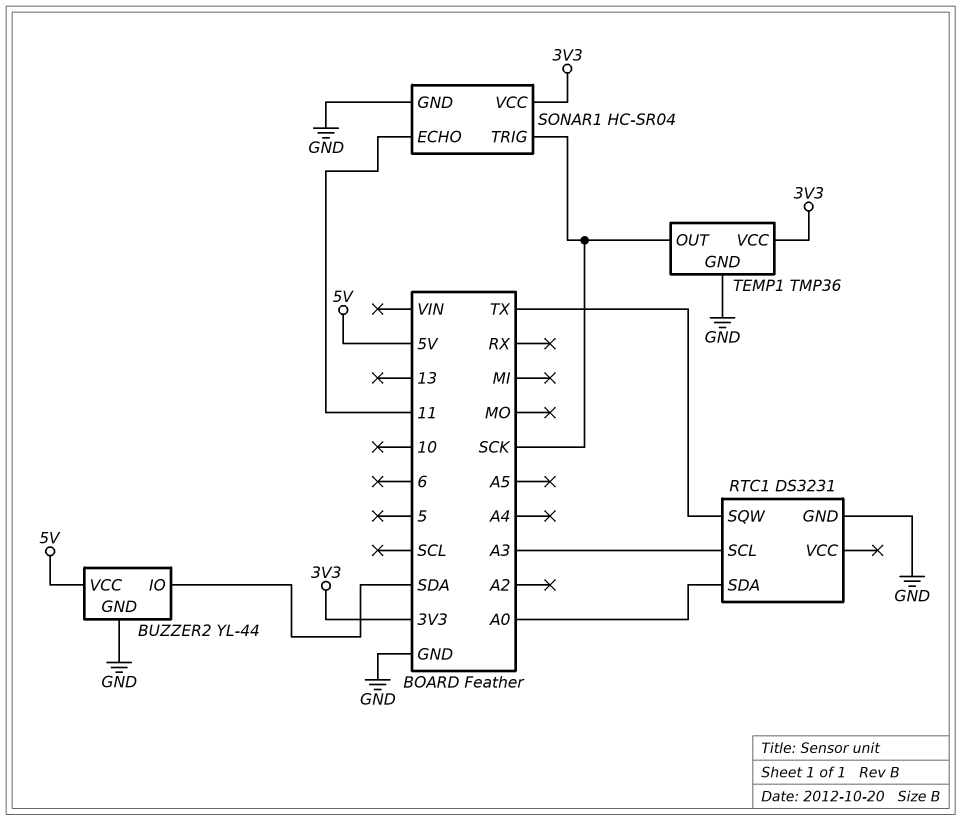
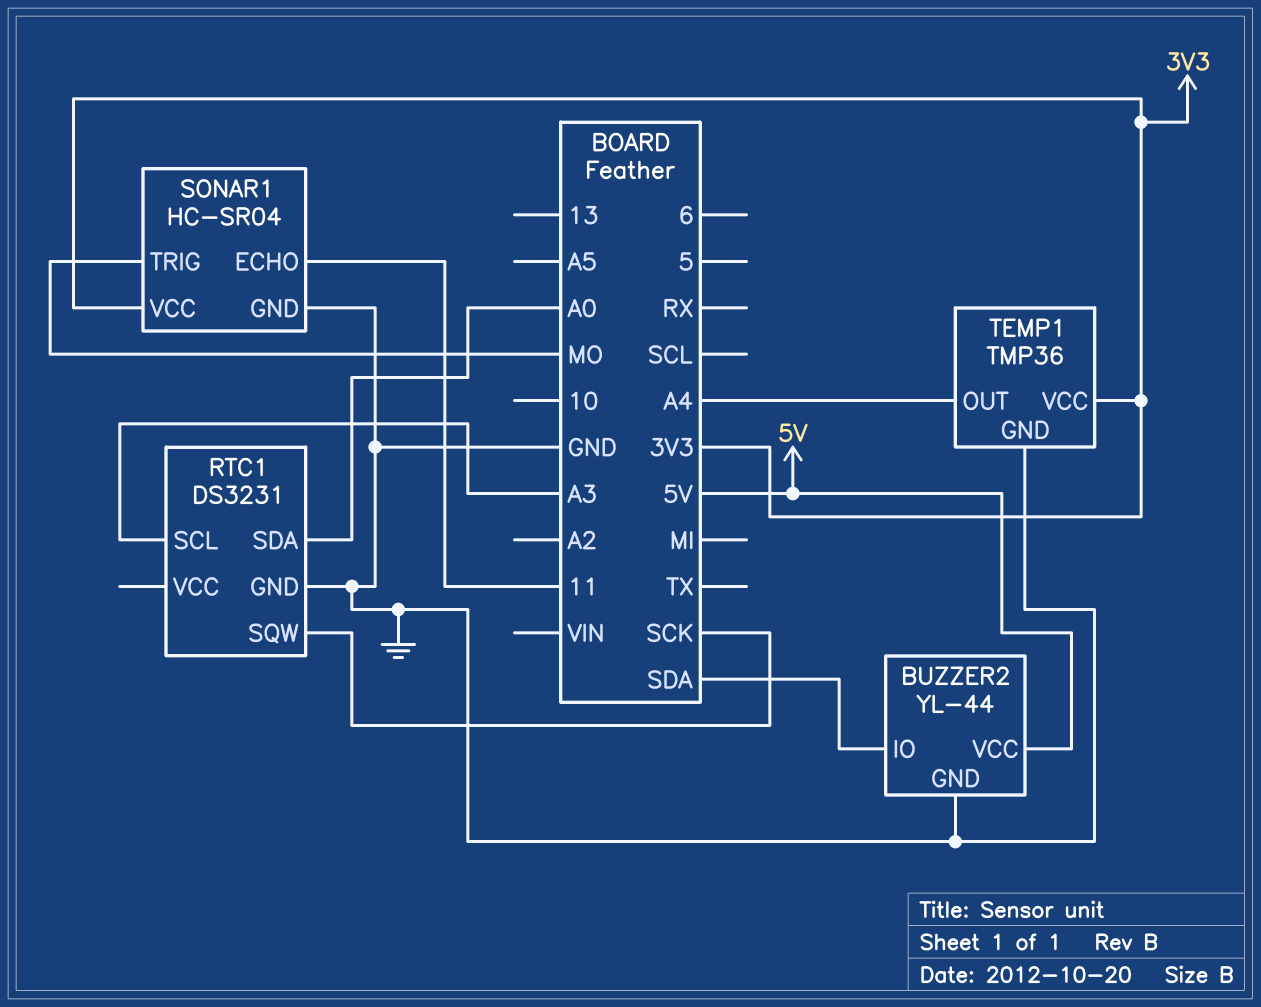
RTC1 pin SQW: TX -> SCK
SONAR1 pin TRIG: SCK -> MO
TEMP1 pin OUT: SCK -> A4

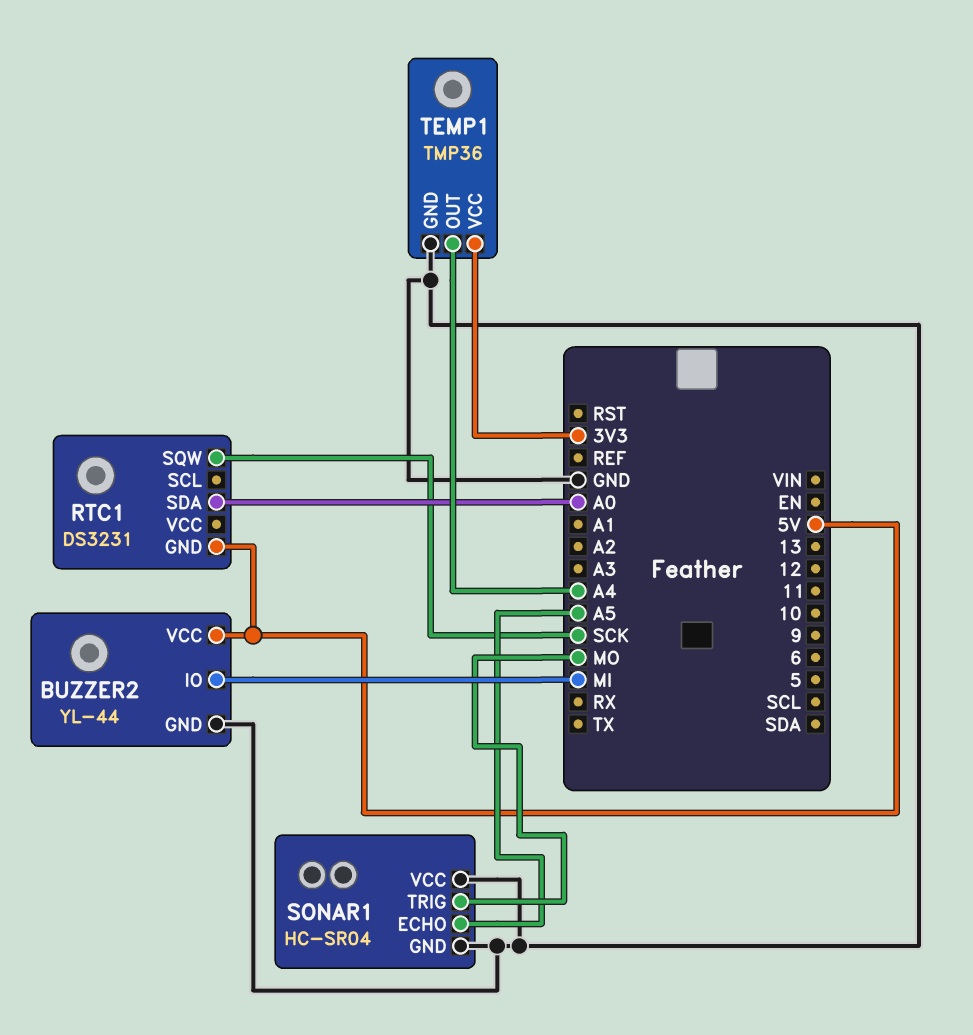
BUZZER2 pin IO: SDA -> MI
RTC1 pin GND: GND -> 5V
RTC1 pin SCL: A3 -> none
SONAR1 pin ECHO: 11 -> A5
SONAR1 pin VCC: 3V3 -> GND

